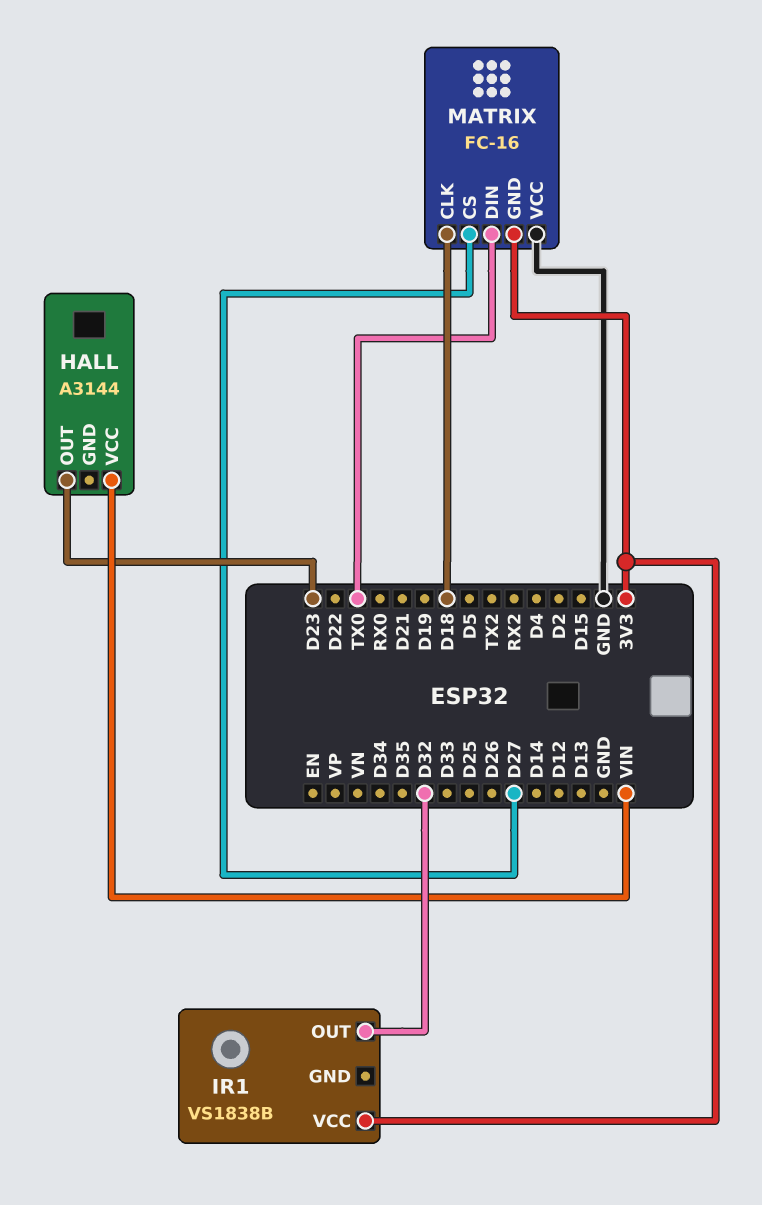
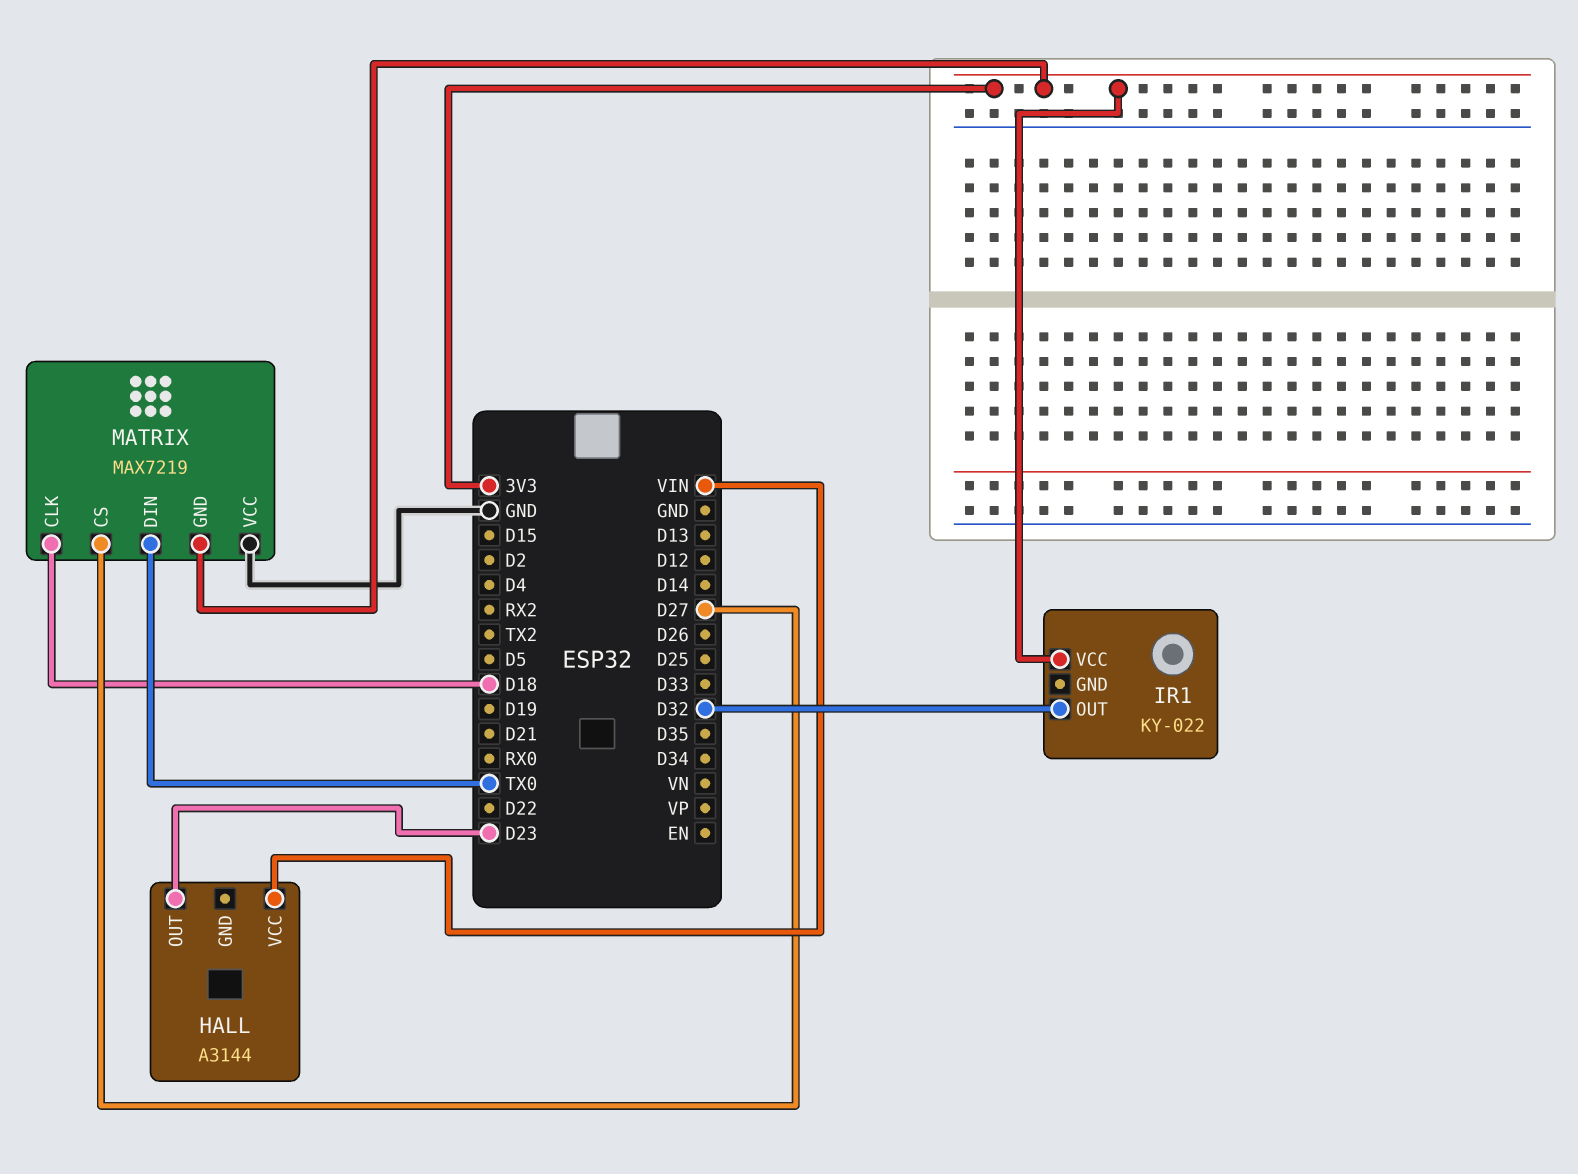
IR1: VS1838B -> KY-022
MATRIX: FC-16 -> MAX7219

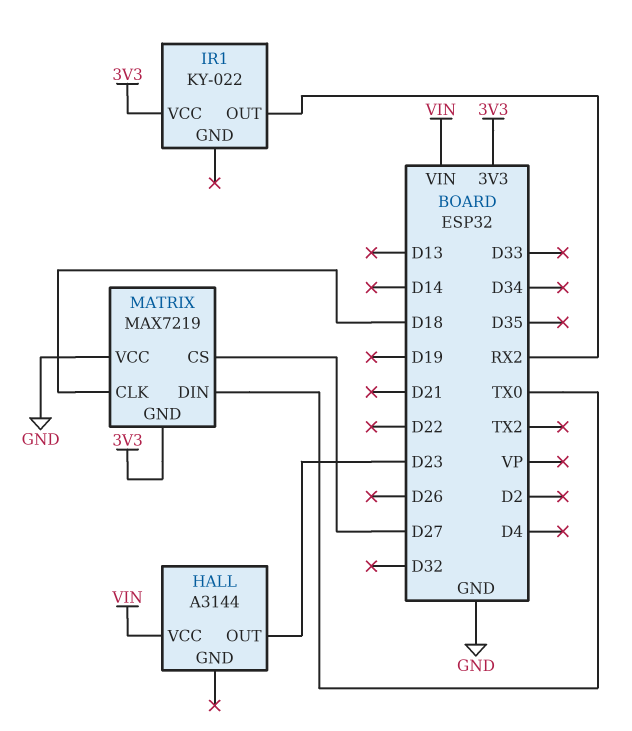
IR1 pin OUT: D32 -> RX2

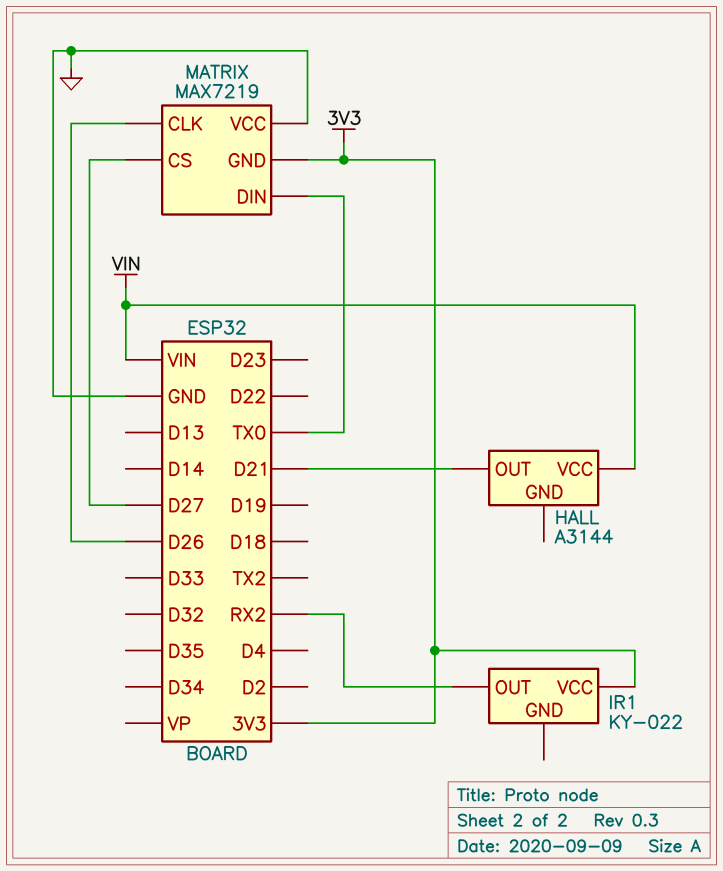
HALL pin OUT: D23 -> D21
MATRIX pin CLK: D18 -> D26

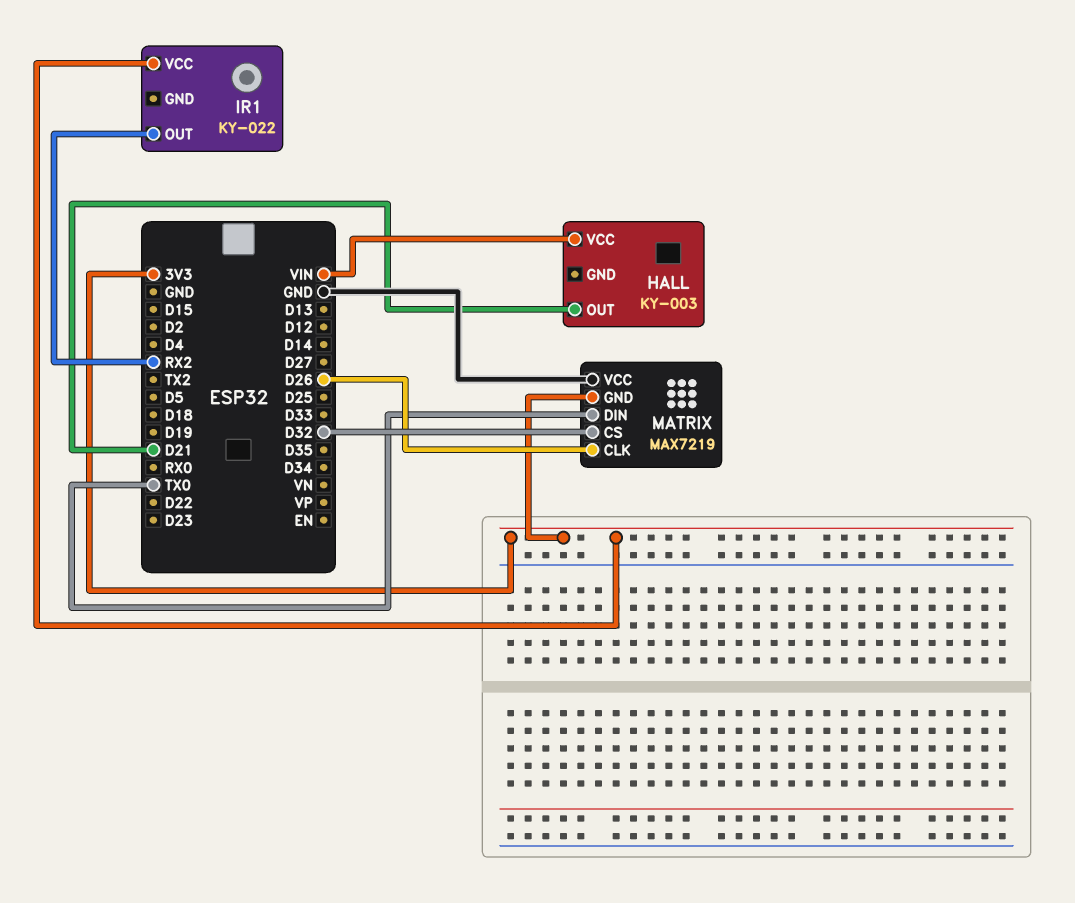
HALL: A3144 -> KY-003
MATRIX pin CS: D27 -> D32

